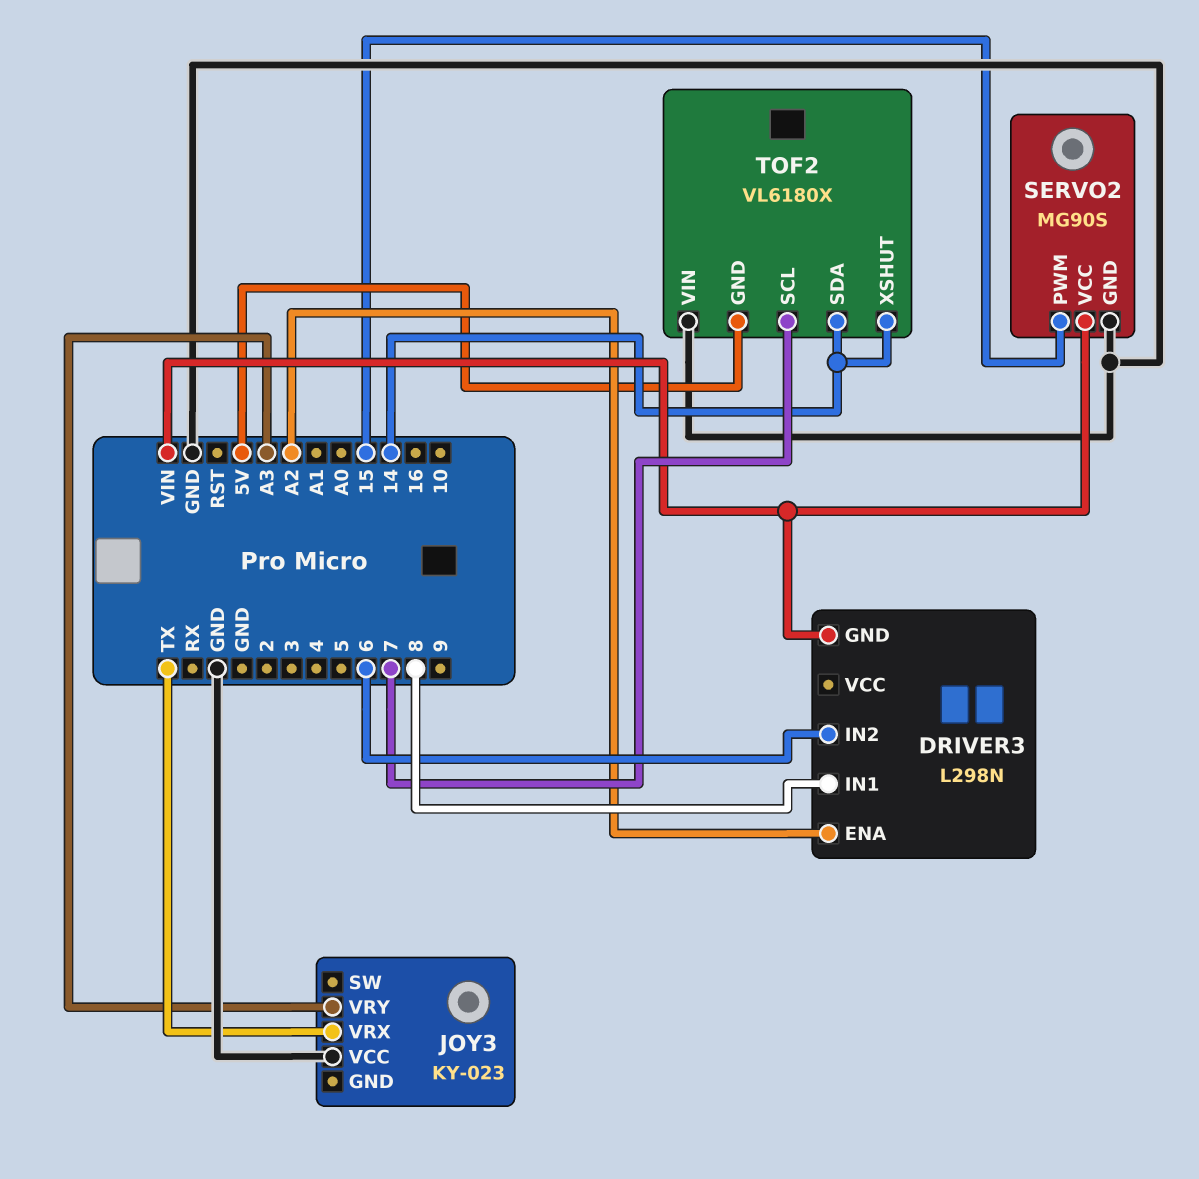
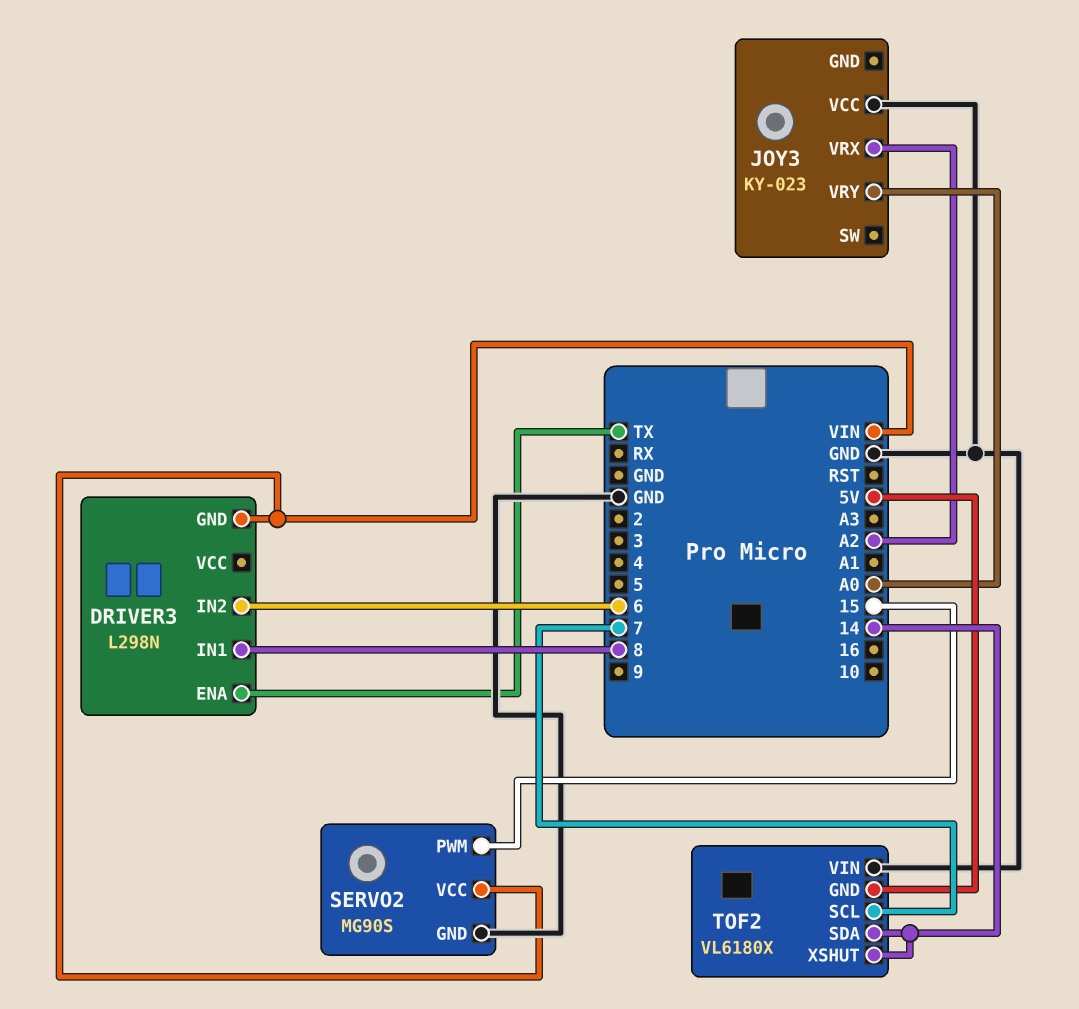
DRIVER3 pin ENA: A2 -> TX
JOY3 pin VRX: TX -> A2
JOY3 pin VRY: A3 -> A0

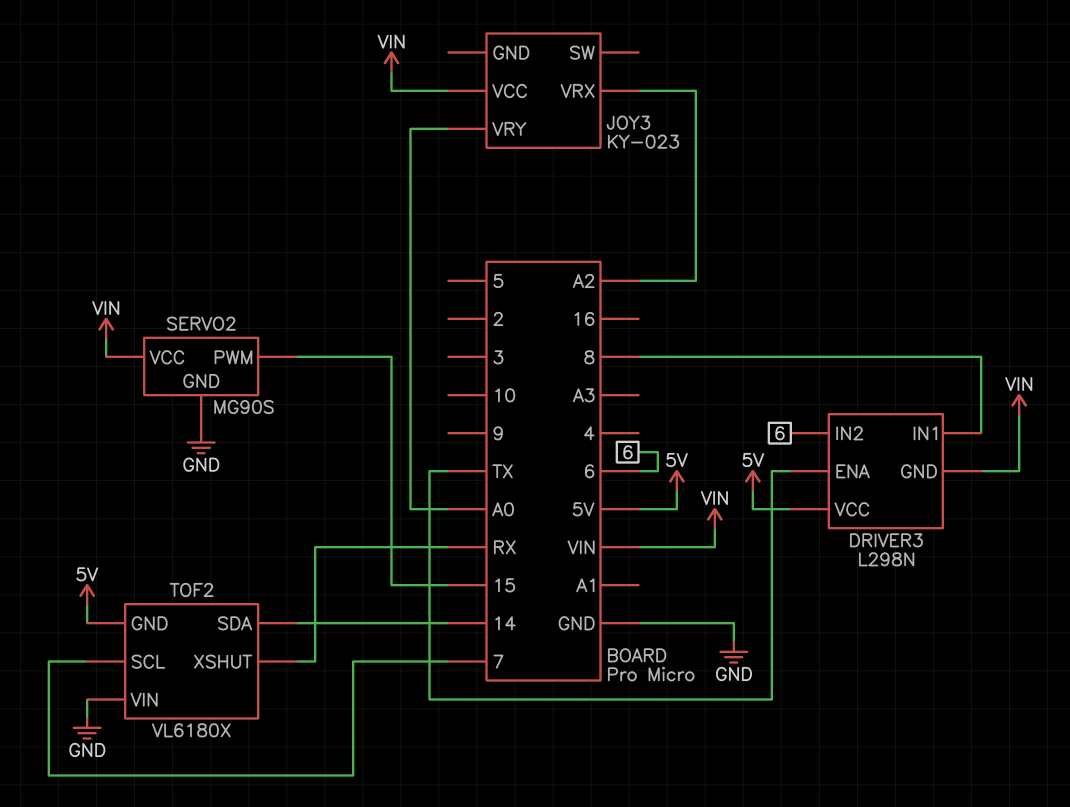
DRIVER3 pin VCC: none -> 5V
JOY3 pin VCC: GND -> VIN
TOF2 pin XSHUT: 14 -> RX

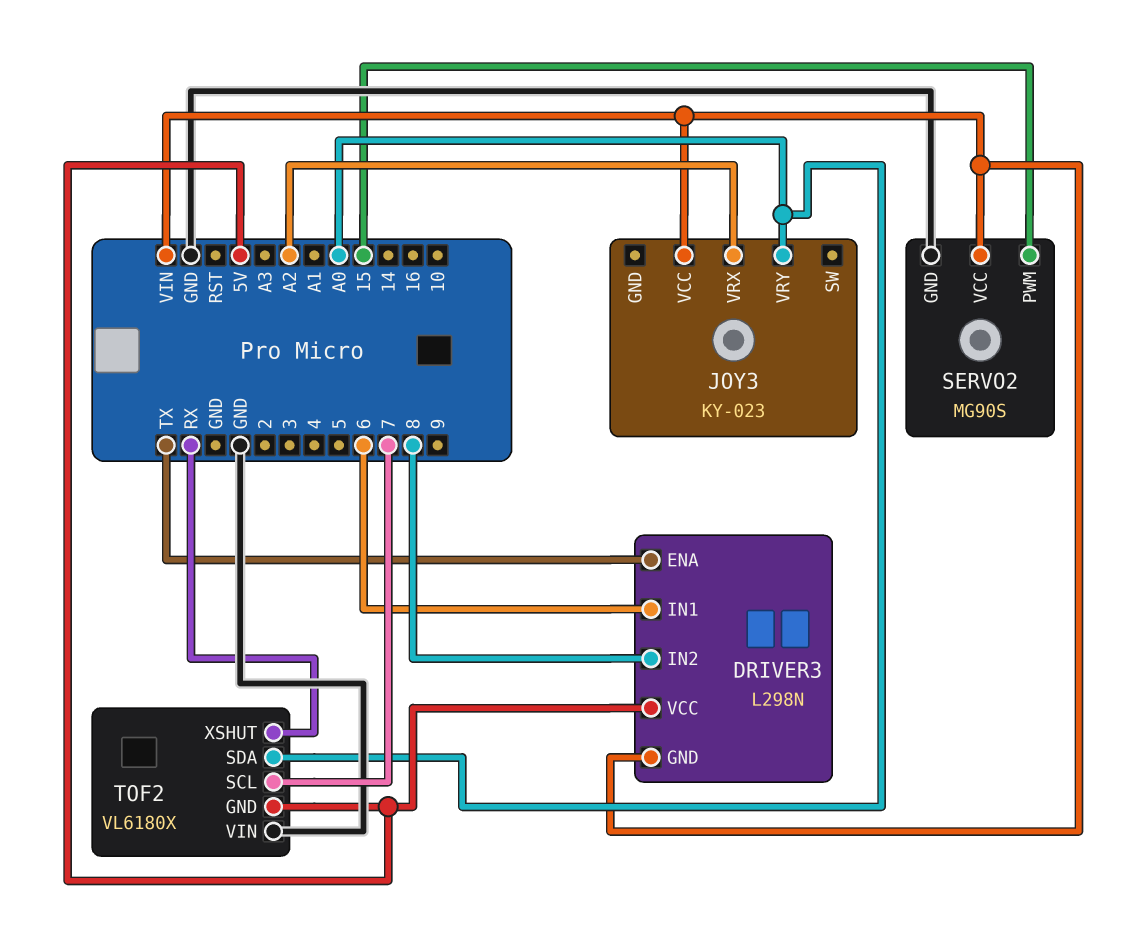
DRIVER3 pin IN1: 8 -> 6
DRIVER3 pin IN2: 6 -> 8
TOF2 pin SDA: 14 -> A0

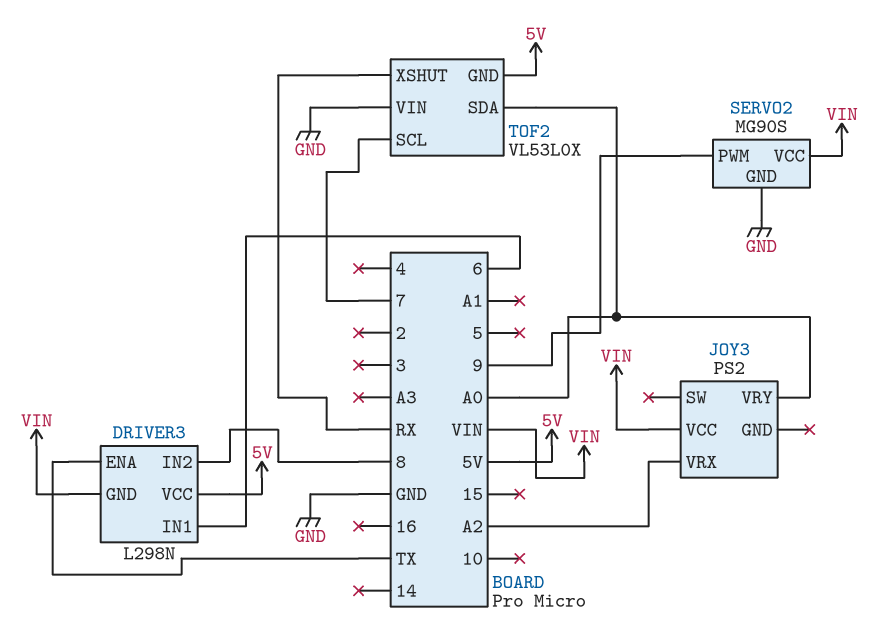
JOY3: KY-023 -> PS2
SERVO2 pin PWM: 15 -> 9
TOF2: VL6180X -> VL53L0X

